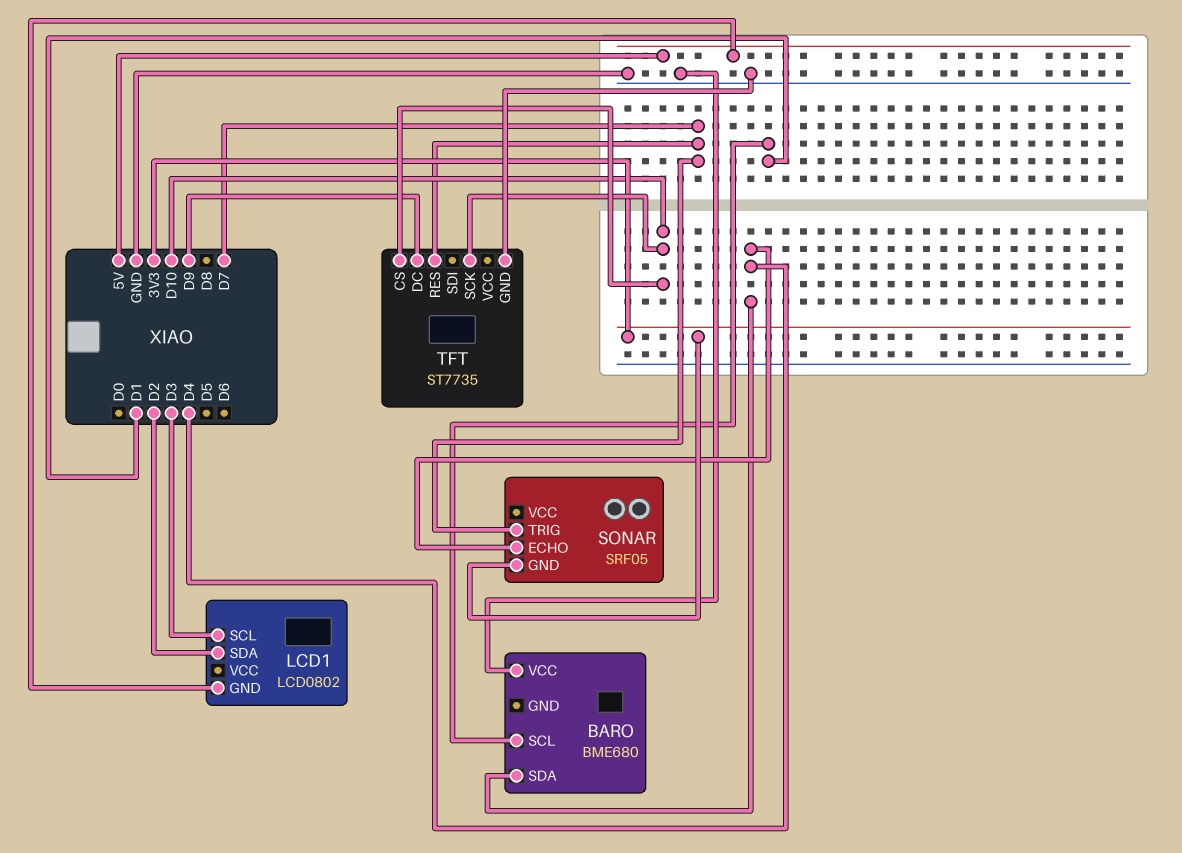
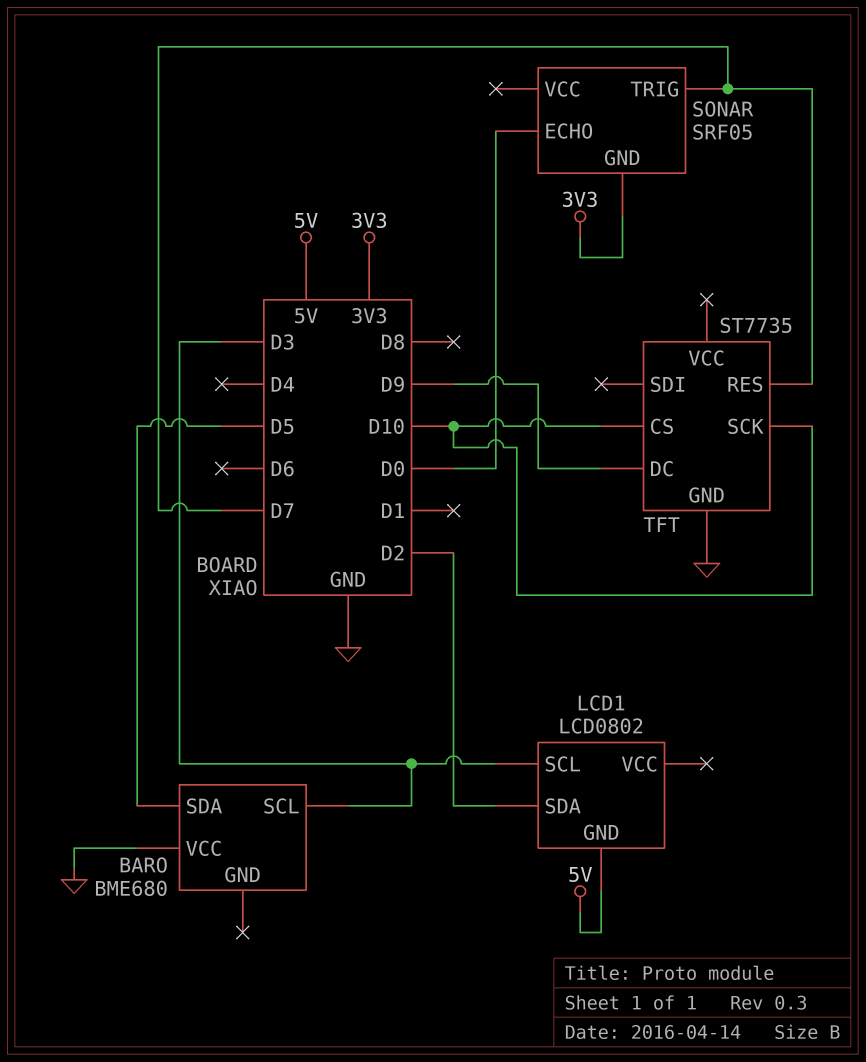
BARO pin SCL: D1 -> D3
BARO pin SDA: D4 -> D5
SONAR pin ECHO: D4 -> D0

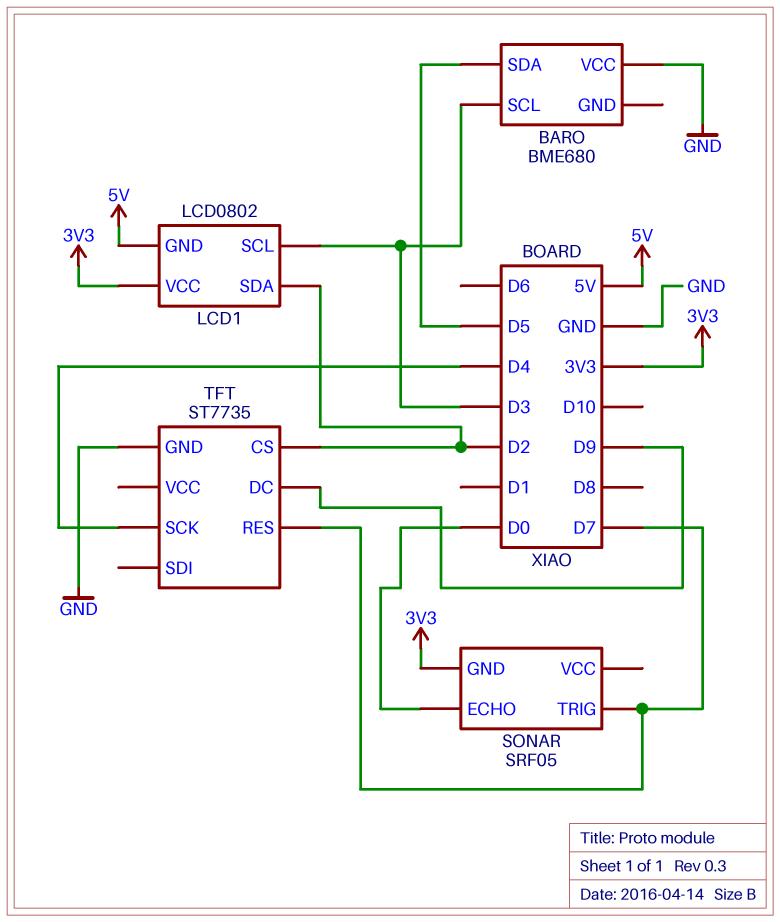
LCD1 pin VCC: none -> 3V3
TFT pin CS: D10 -> D2
TFT pin SCK: D10 -> D4

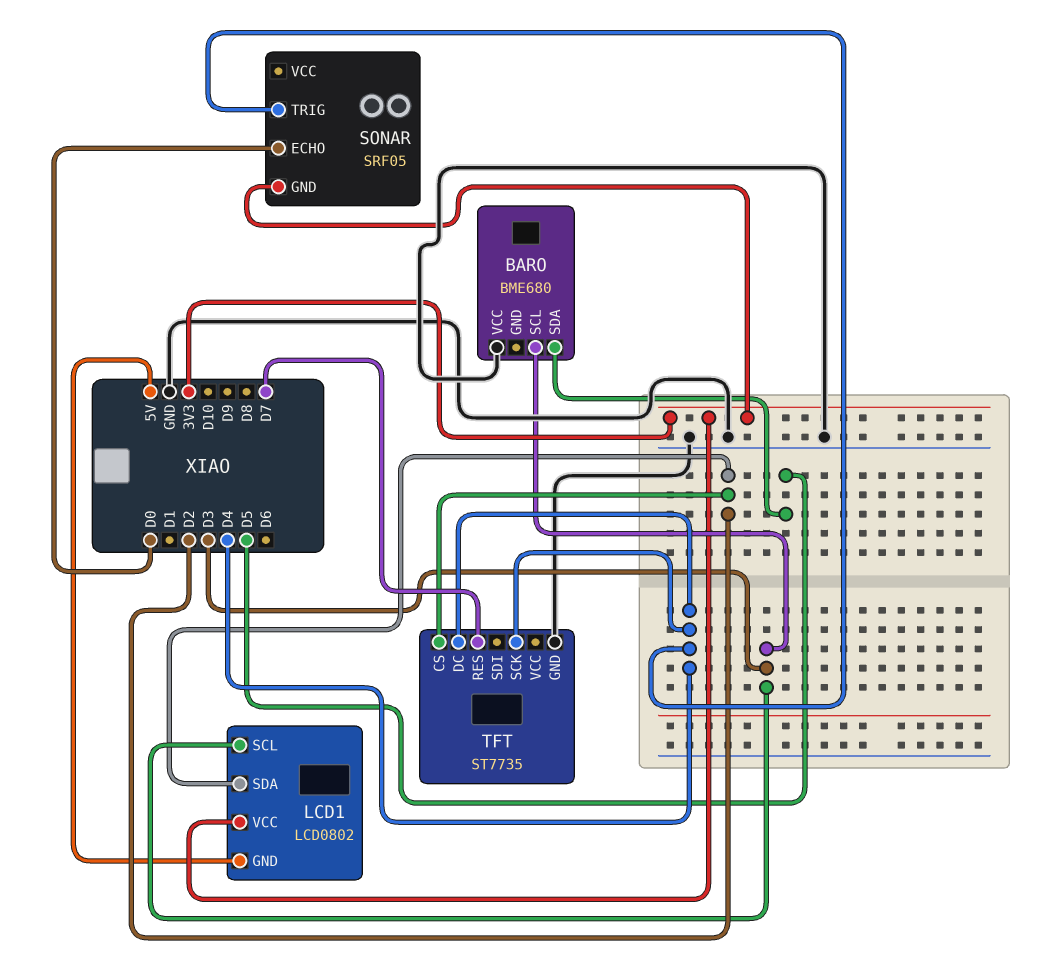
SONAR pin TRIG: D7 -> D4
TFT pin DC: D9 -> D4

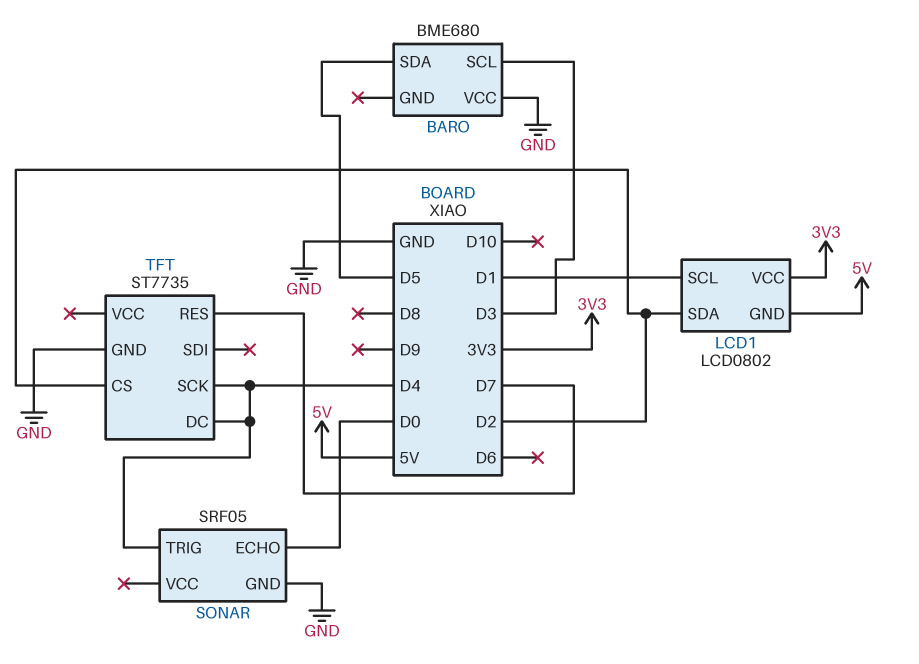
LCD1 pin SCL: D3 -> D1
SONAR pin GND: 3V3 -> GND

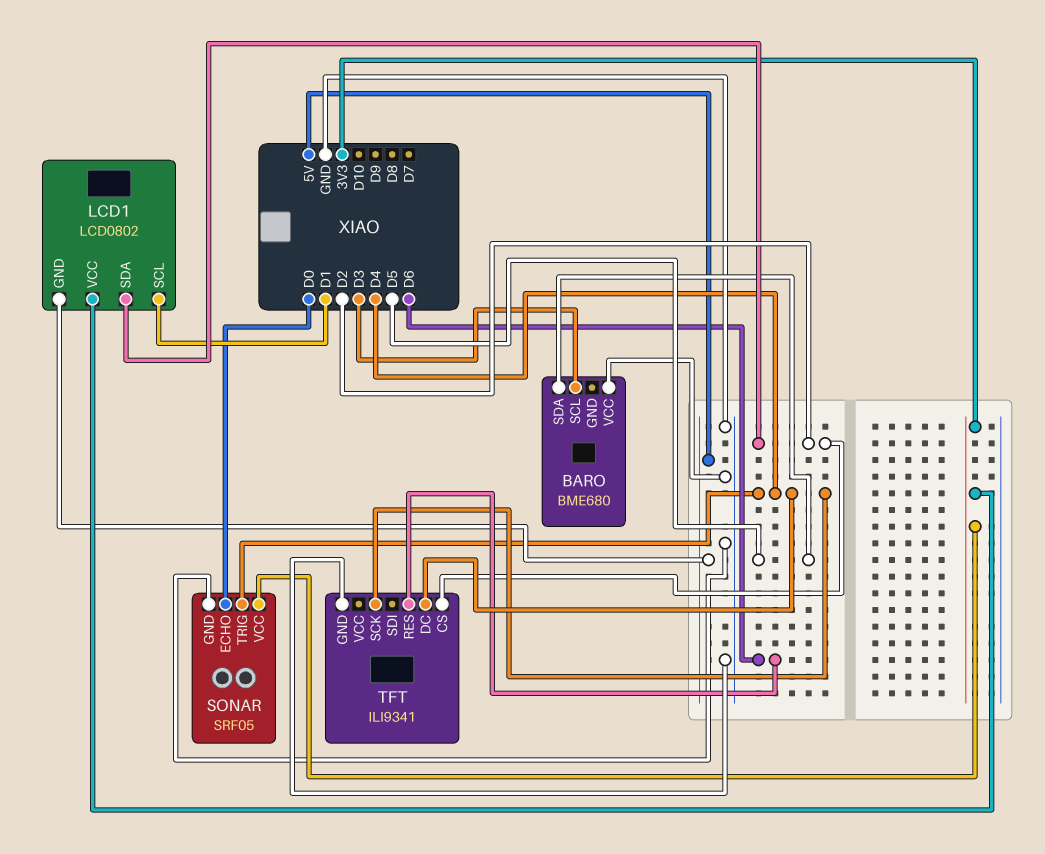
SONAR pin VCC: none -> 3V3
TFT: ST7735 -> ILI9341
TFT pin RES: D7 -> D6

